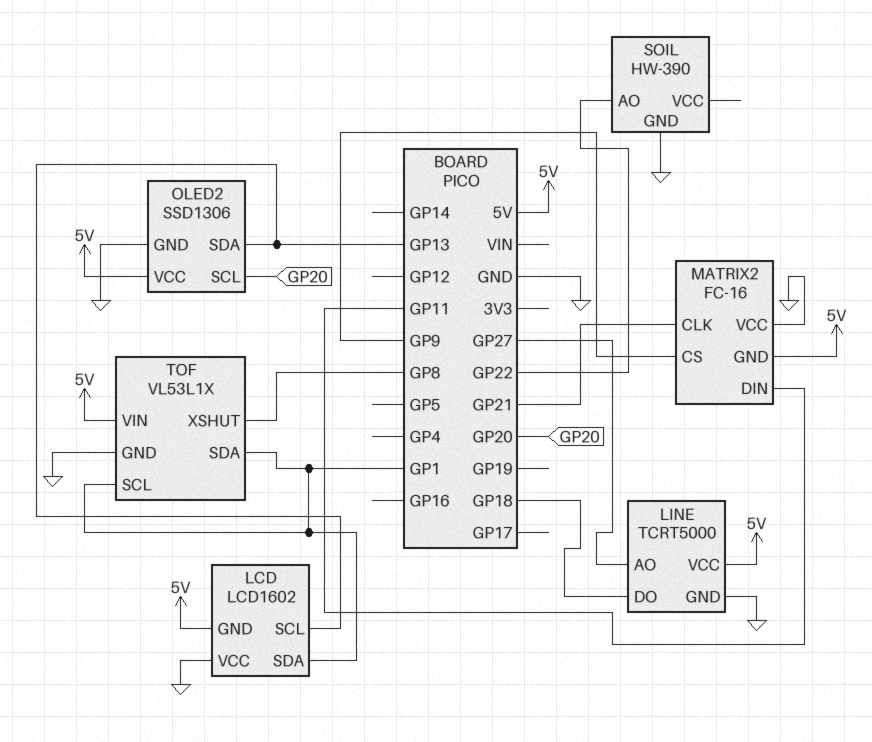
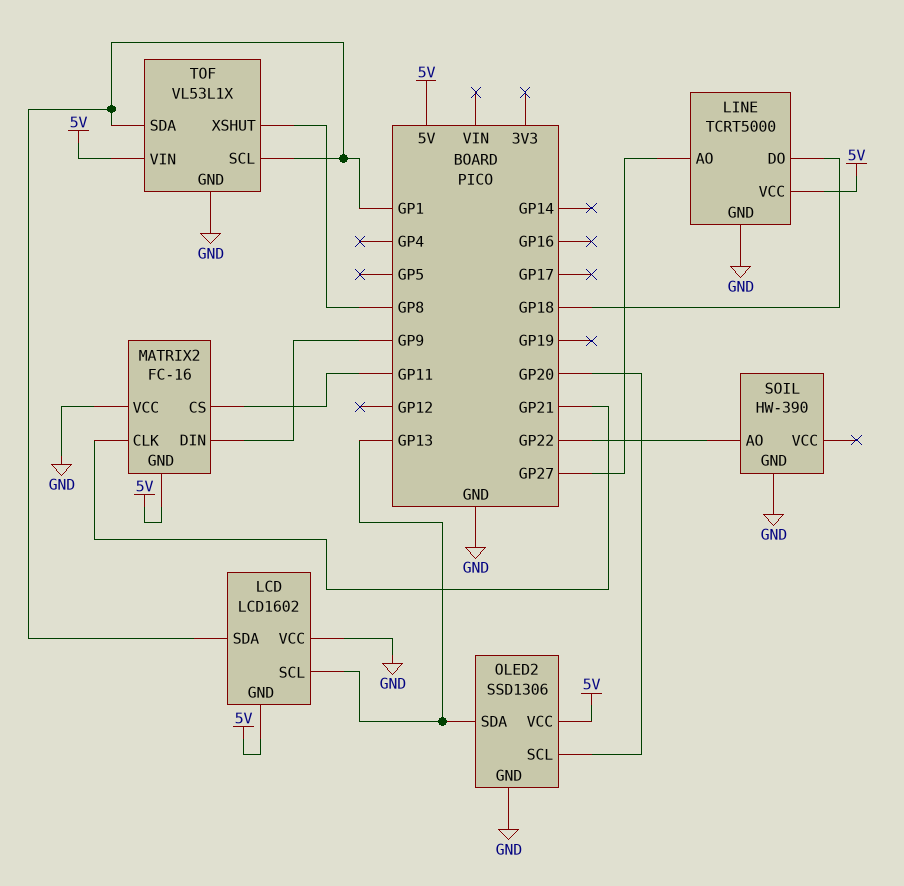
MATRIX2 pin CS: GP9 -> GP11
MATRIX2 pin DIN: GP11 -> GP9

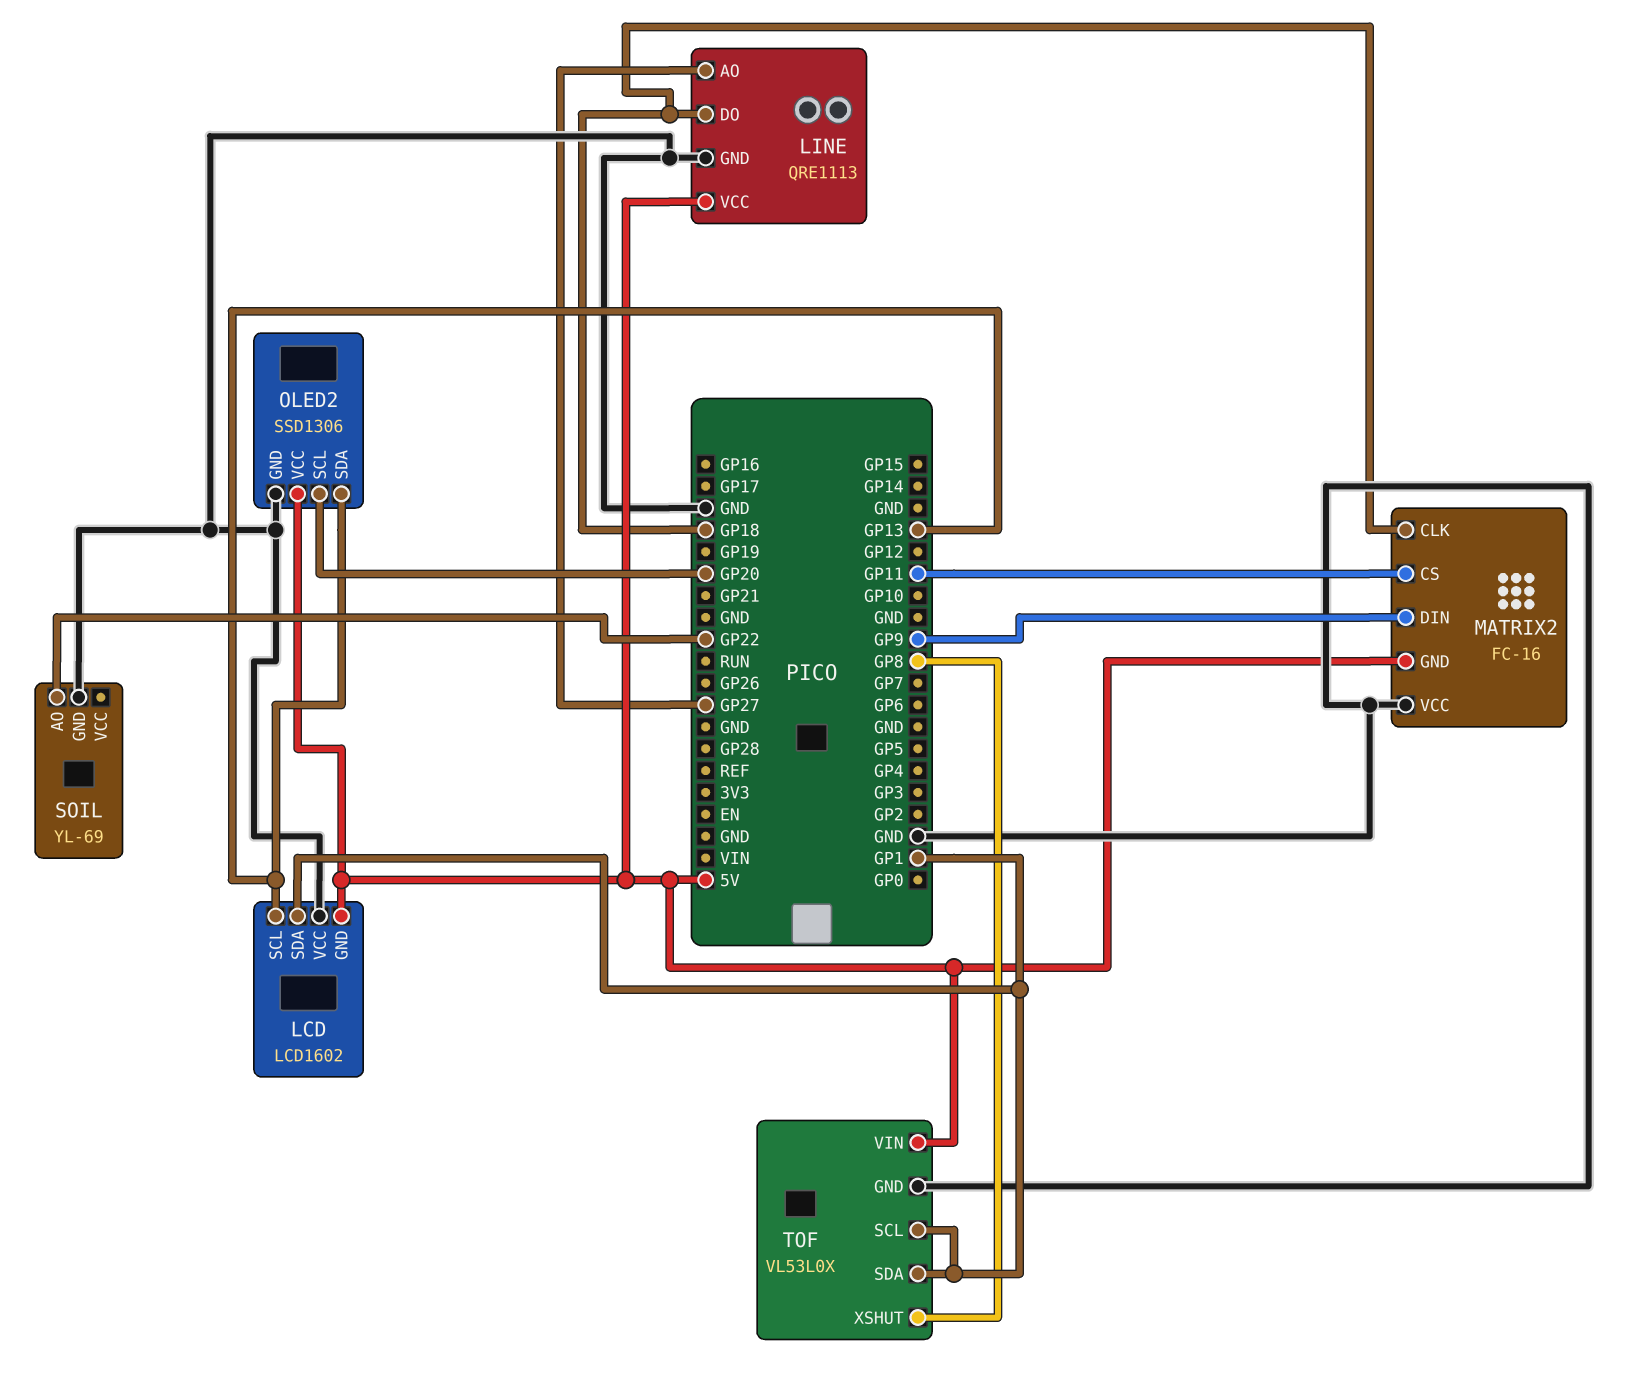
LINE: TCRT5000 -> QRE1113
MATRIX2 pin CLK: GP21 -> GP18
SOIL: HW-390 -> YL-69
TOF: VL53L1X -> VL53L0X

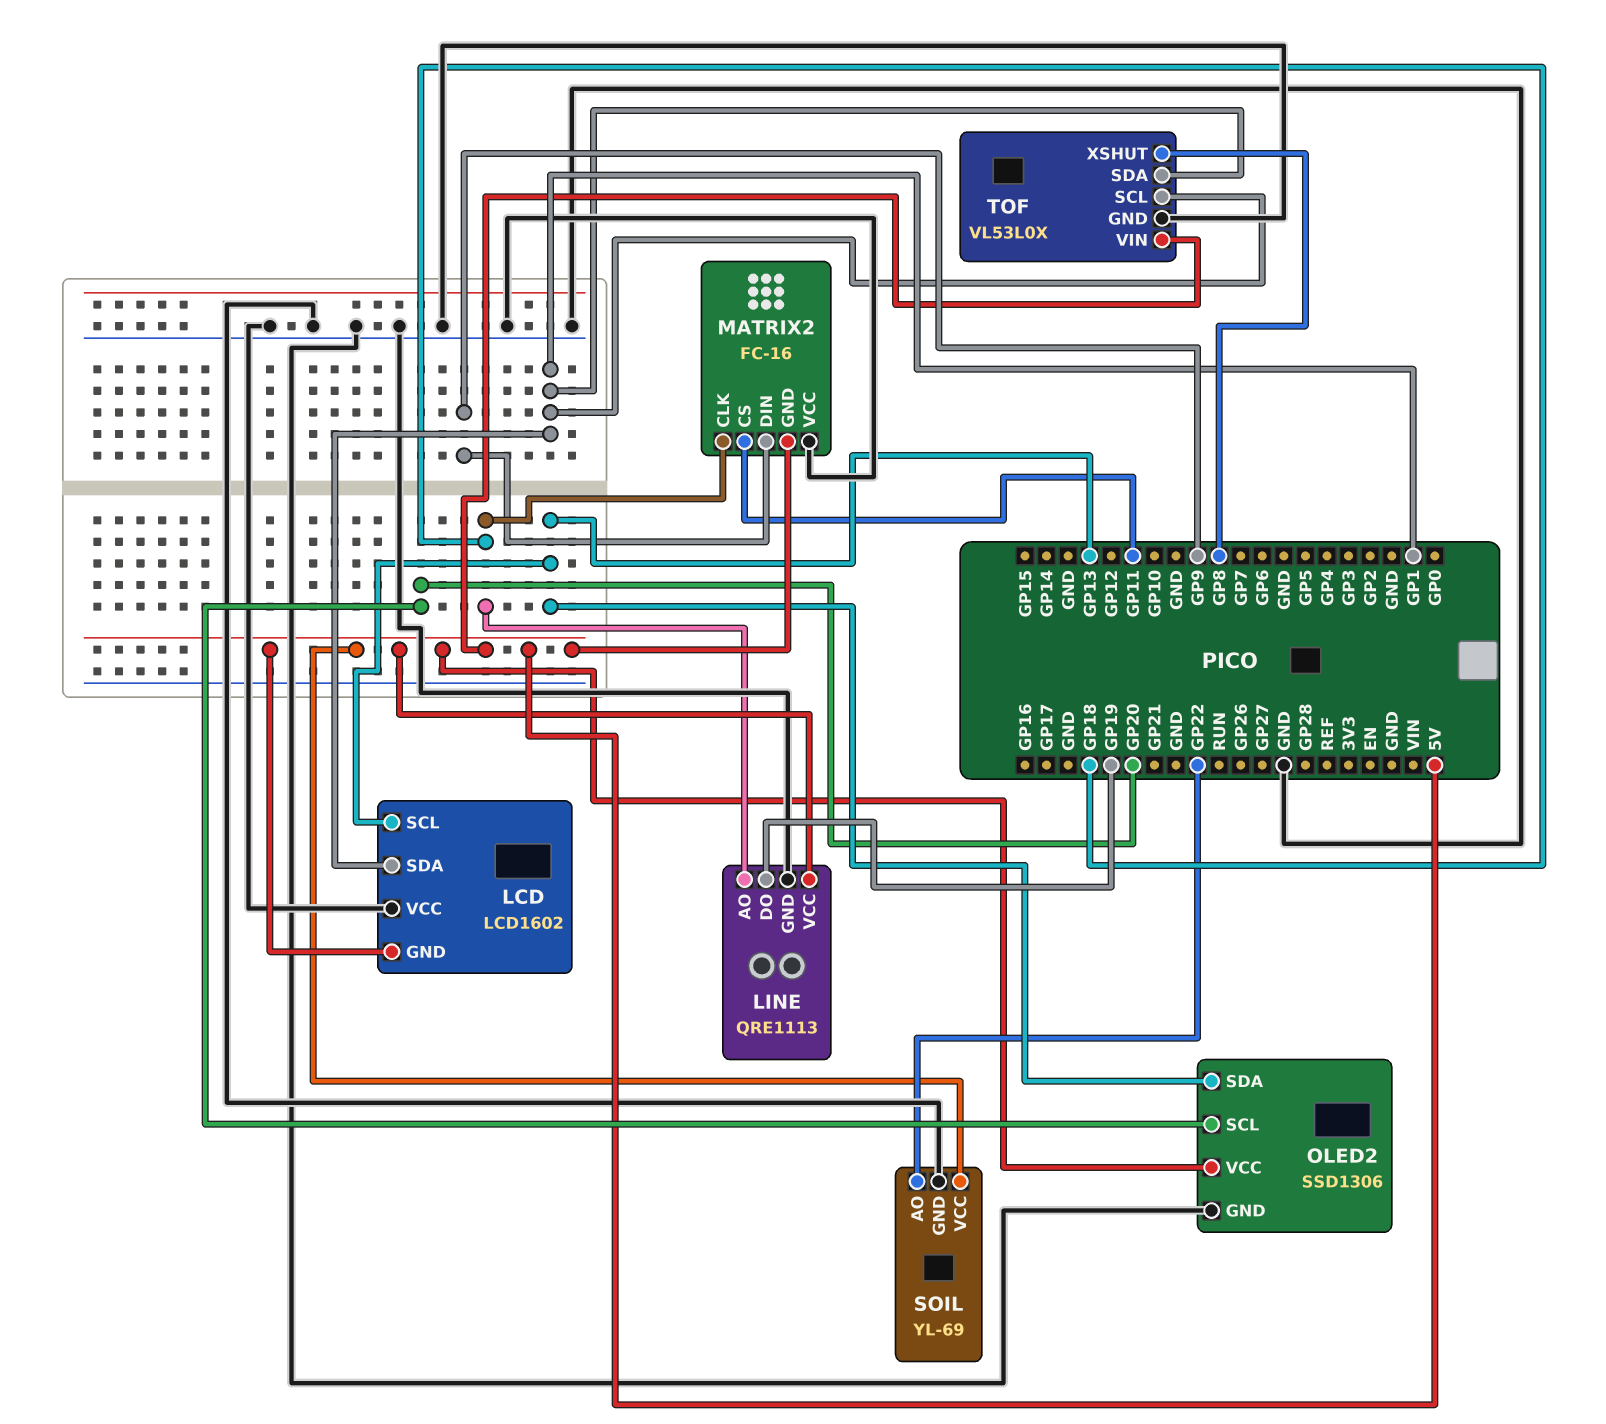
LINE pin AO: GP27 -> GP18
LINE pin DO: GP18 -> GP19
SOIL pin VCC: none -> 5V

